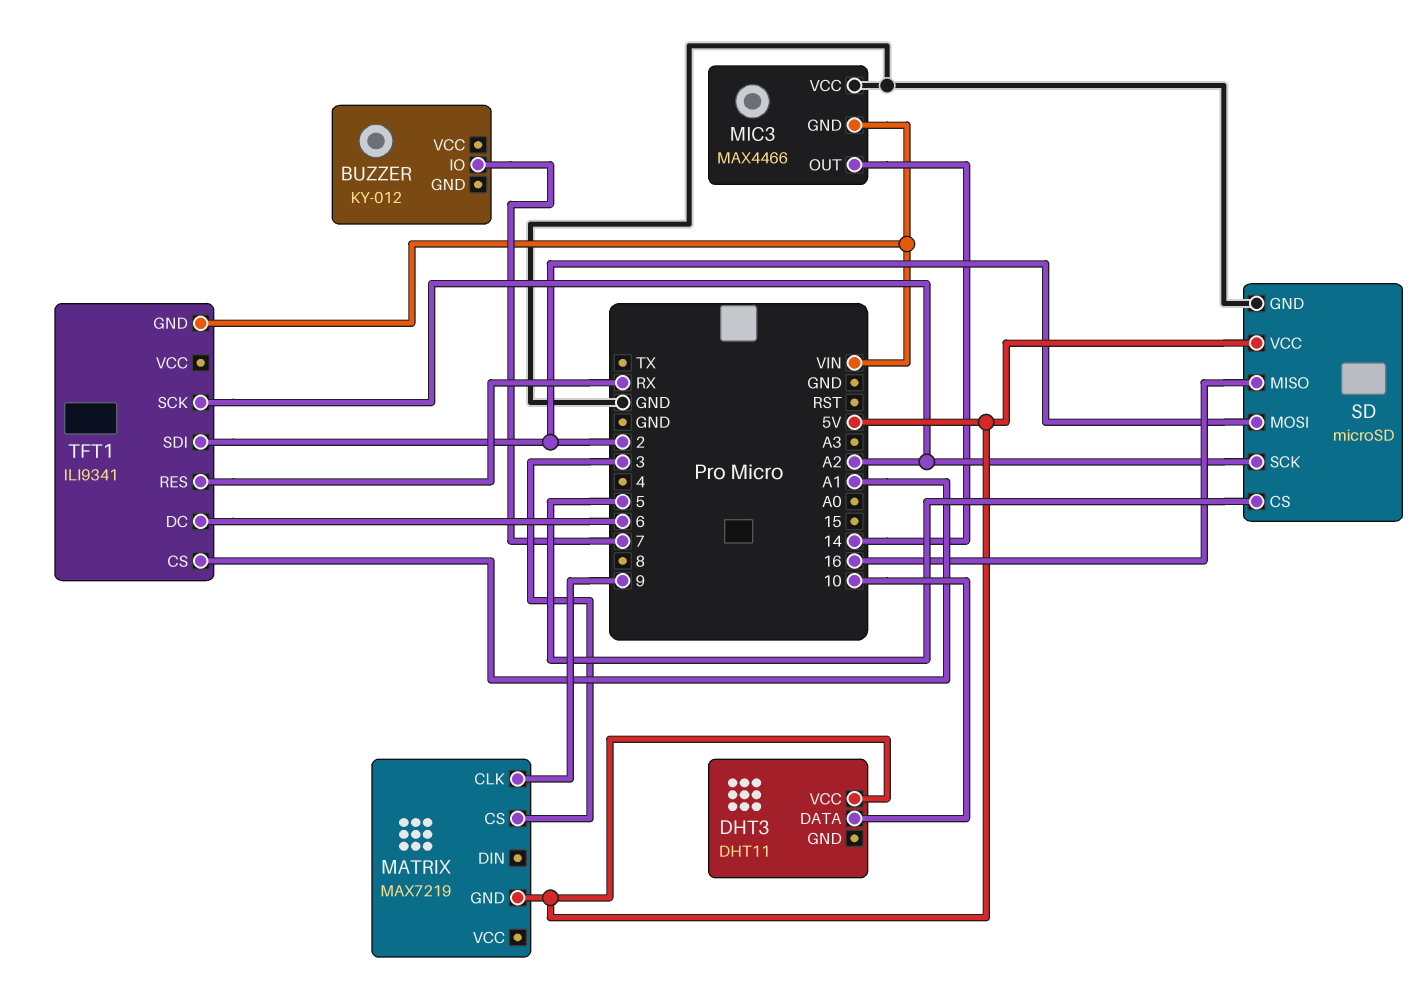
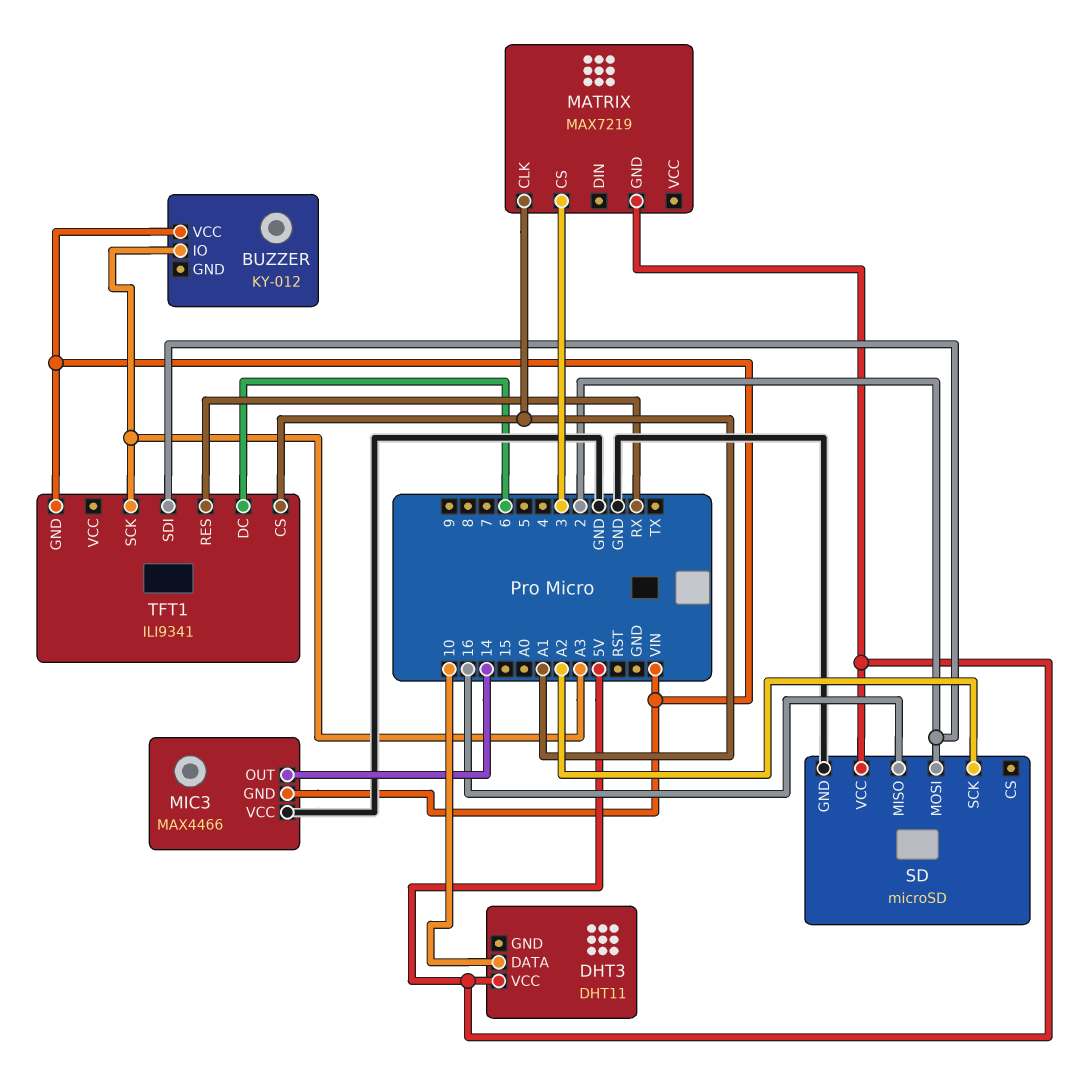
BUZZER pin IO: 7 -> A3
BUZZER pin VCC: none -> VIN
MATRIX pin CLK: 9 -> A1
SD pin CS: 5 -> none
TFT1 pin SCK: A2 -> A3

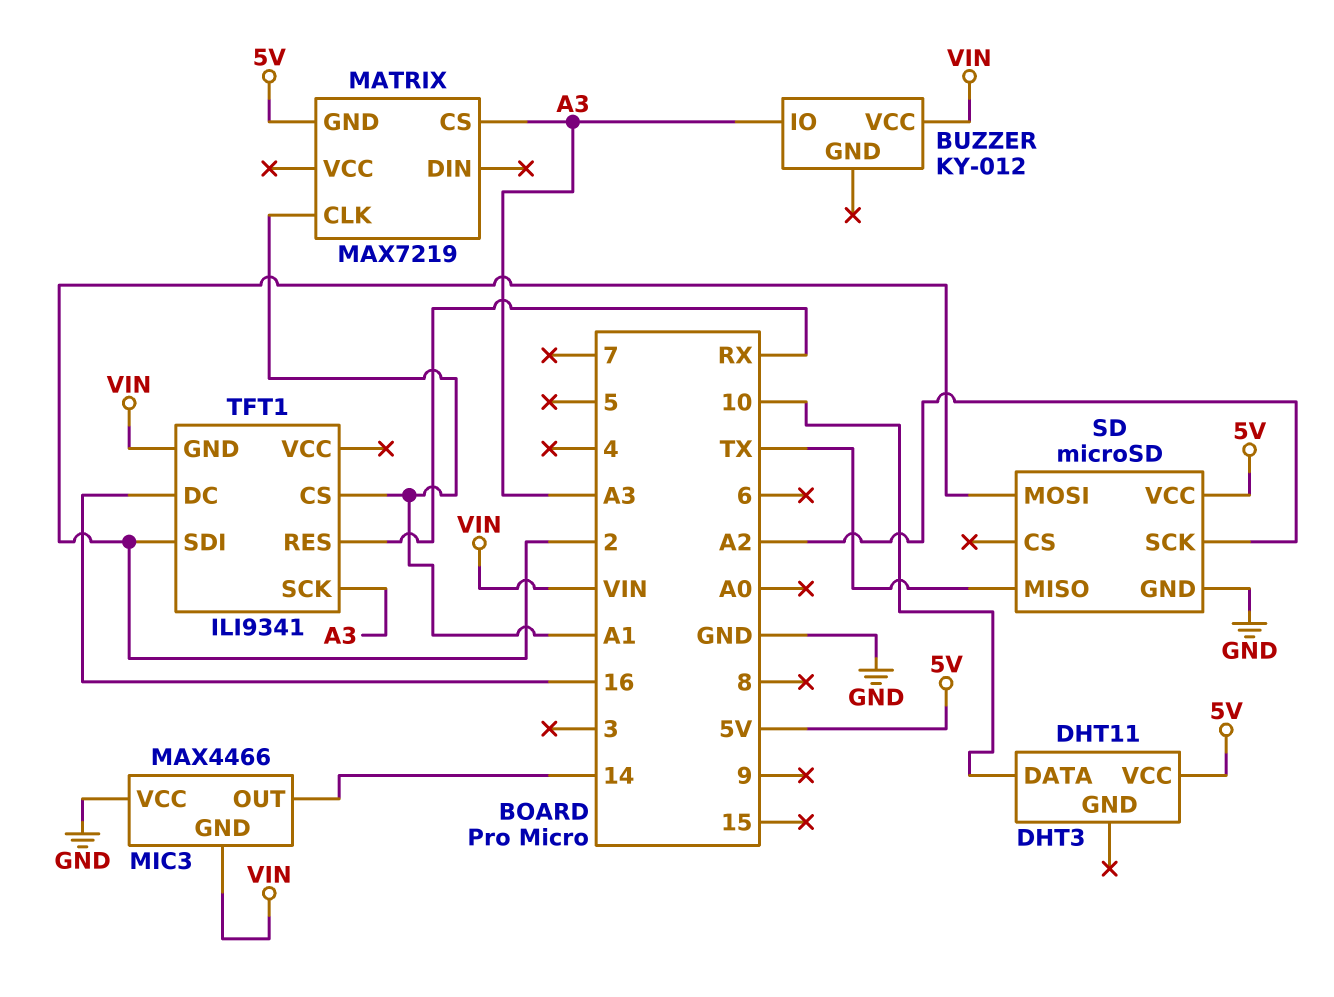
MATRIX pin CS: 3 -> A3
SD pin MISO: 16 -> TX
TFT1 pin DC: 6 -> 16

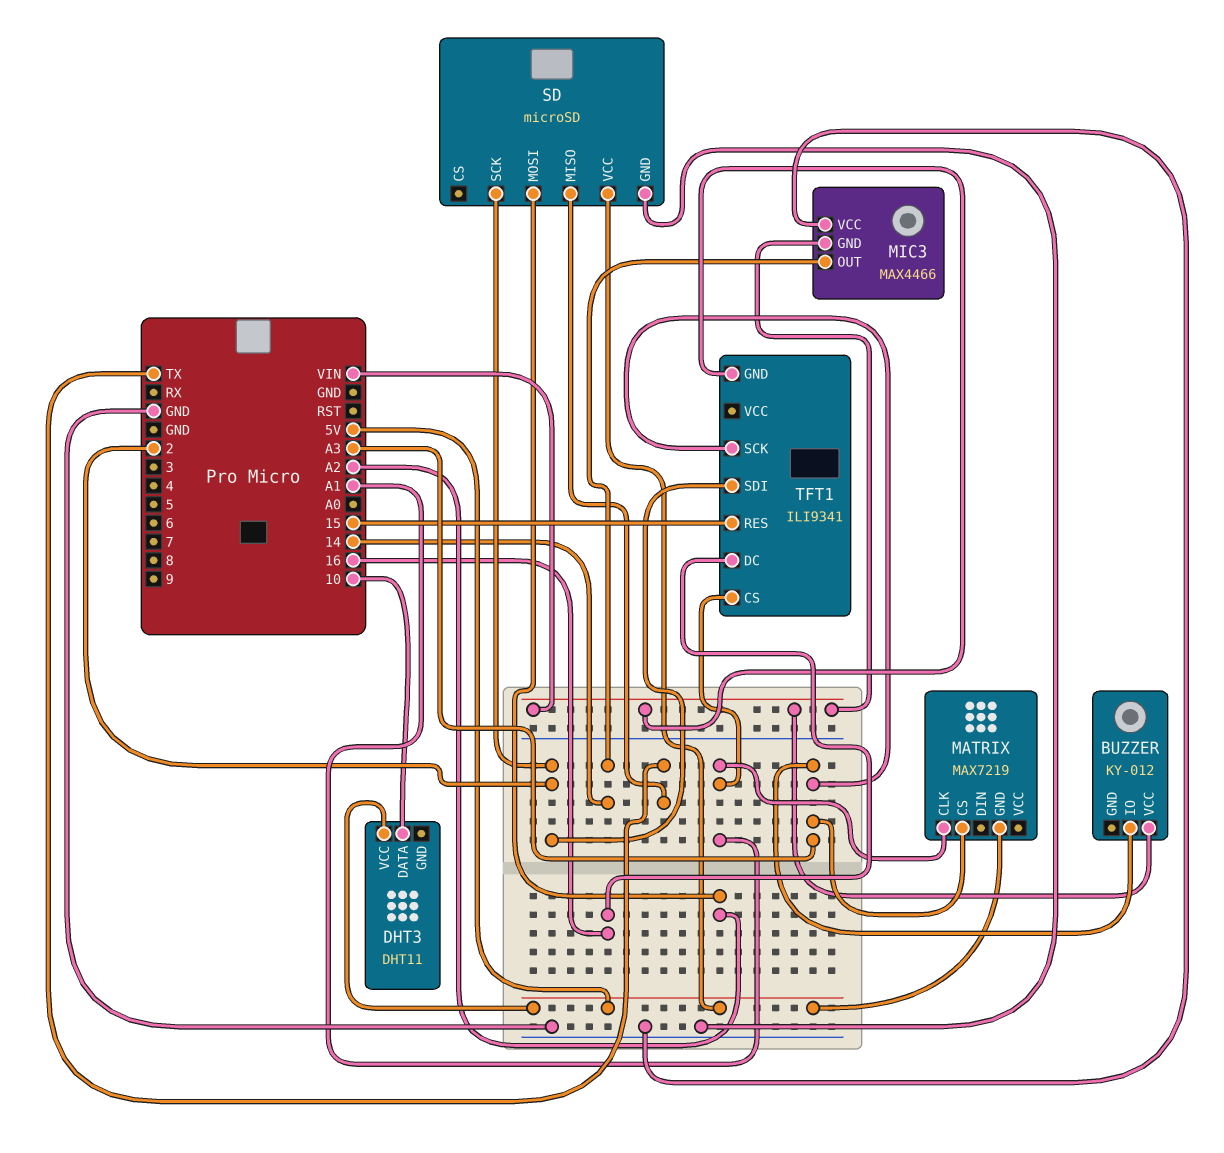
SD pin MOSI: 2 -> A2
SD pin SCK: A2 -> 2
TFT1 pin RES: RX -> 15

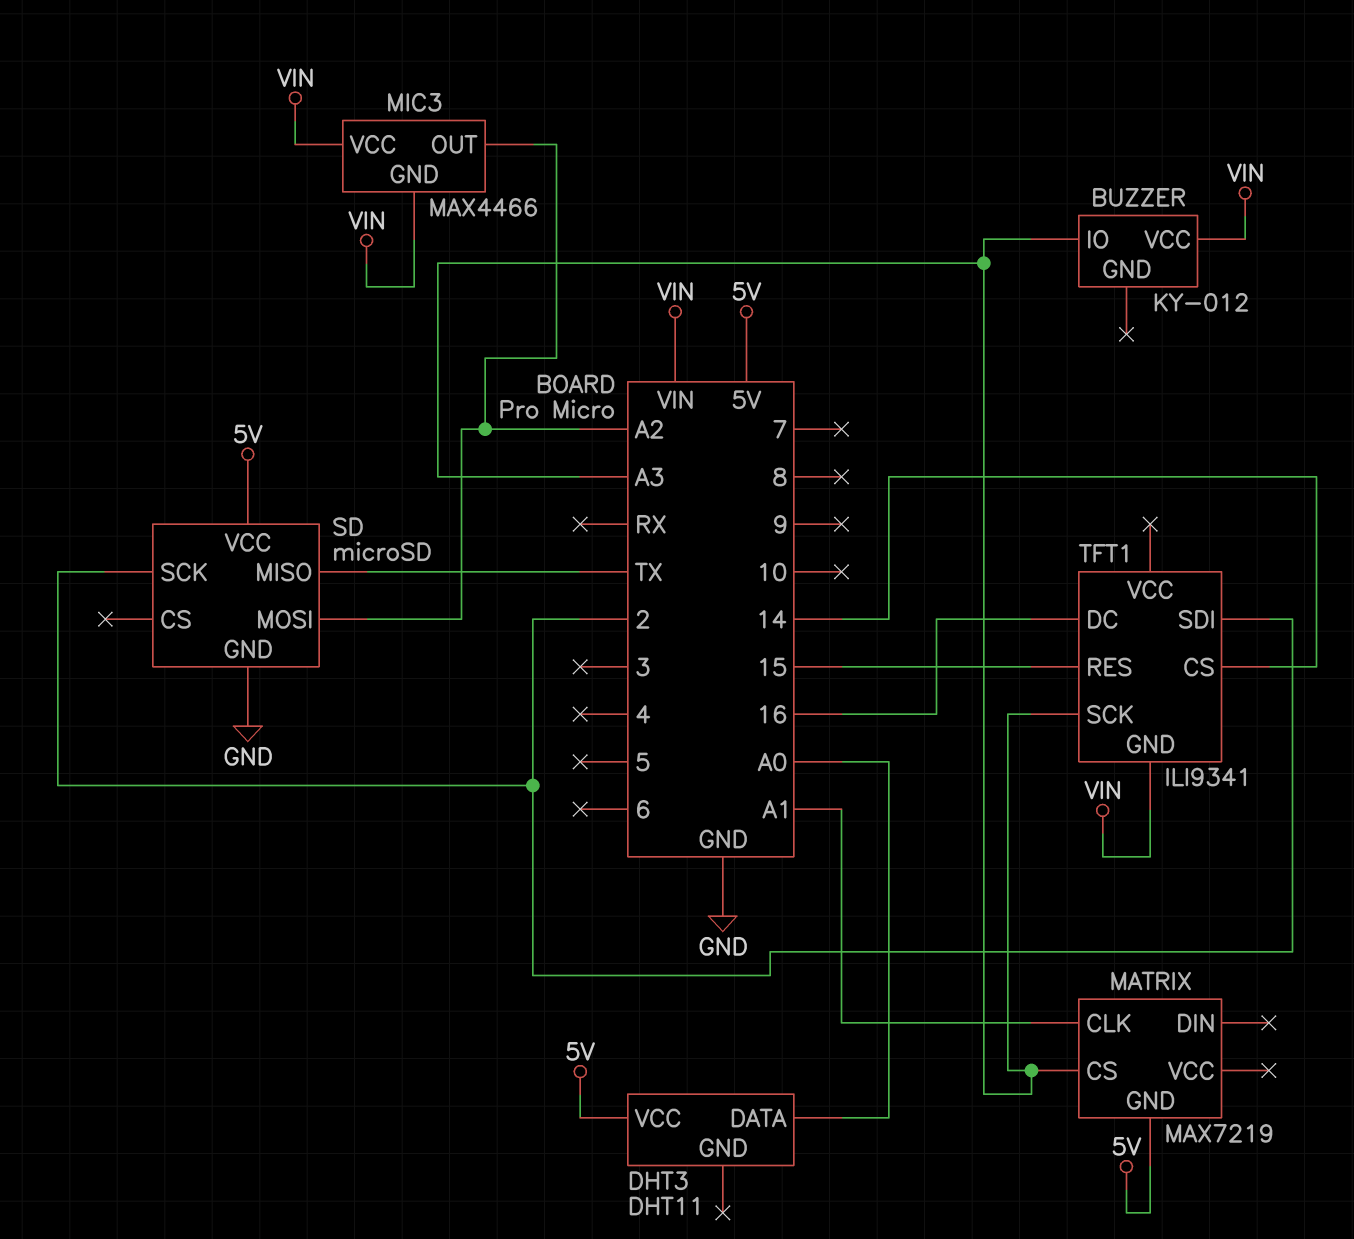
DHT3 pin DATA: 10 -> A0
MIC3 pin OUT: 14 -> A2
MIC3 pin VCC: GND -> VIN
TFT1 pin CS: A1 -> 14

